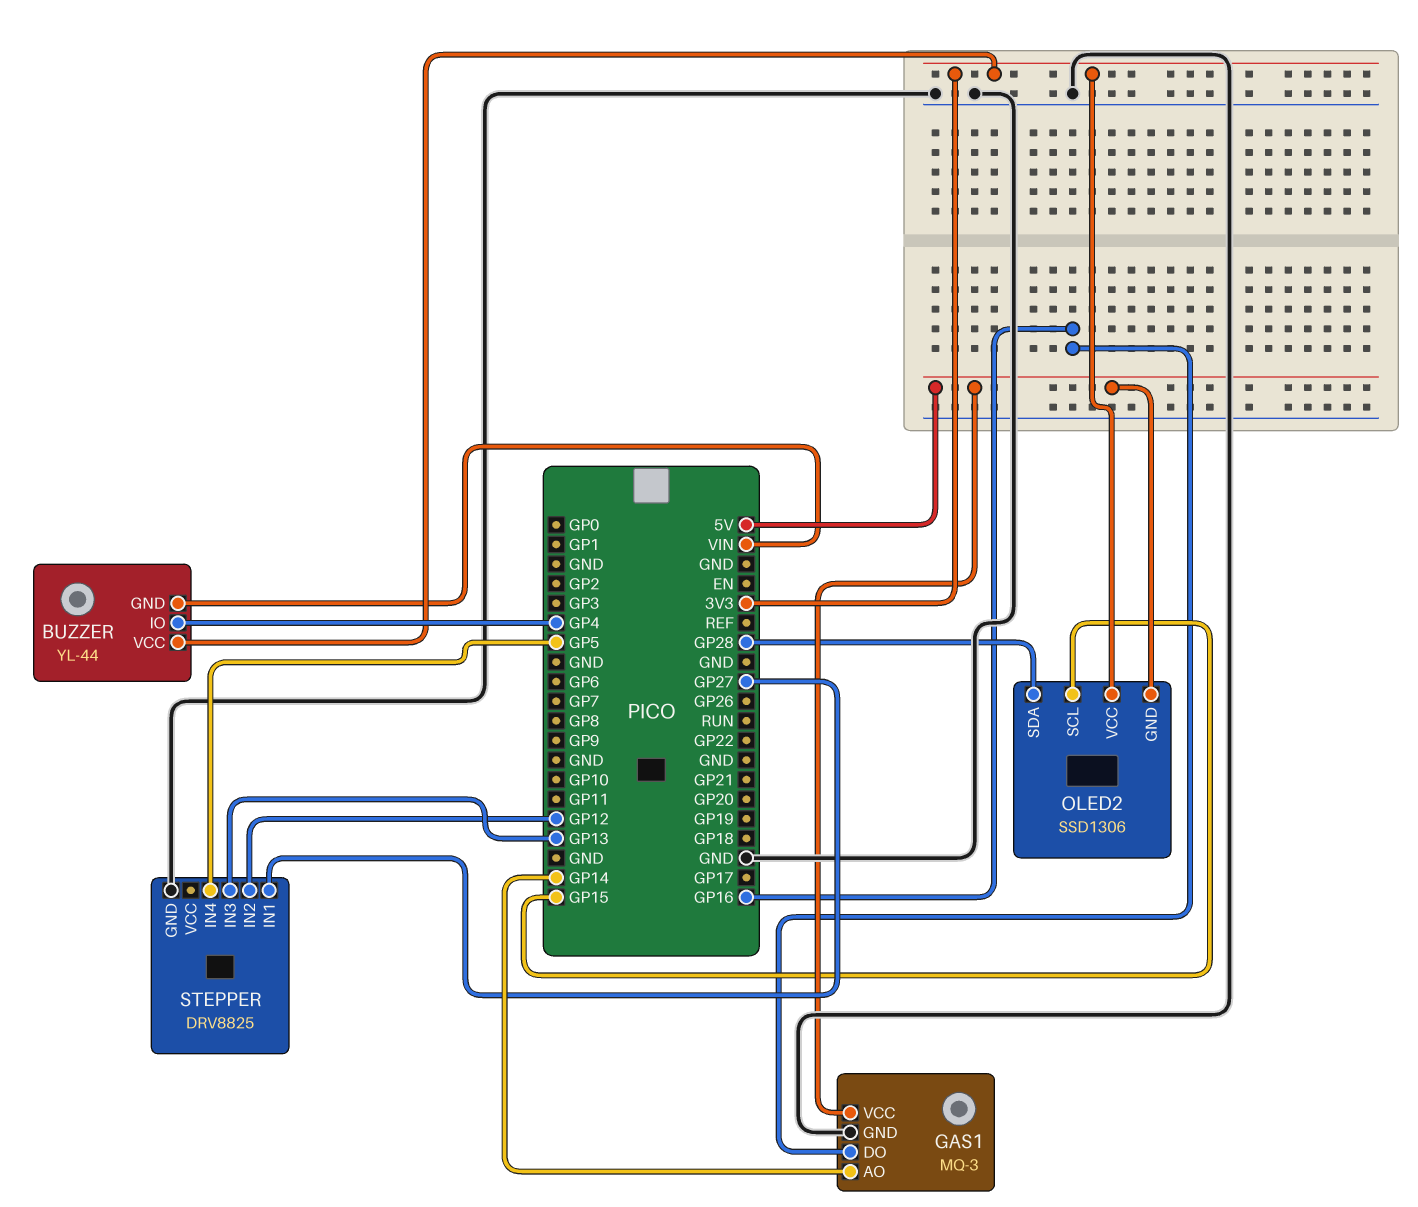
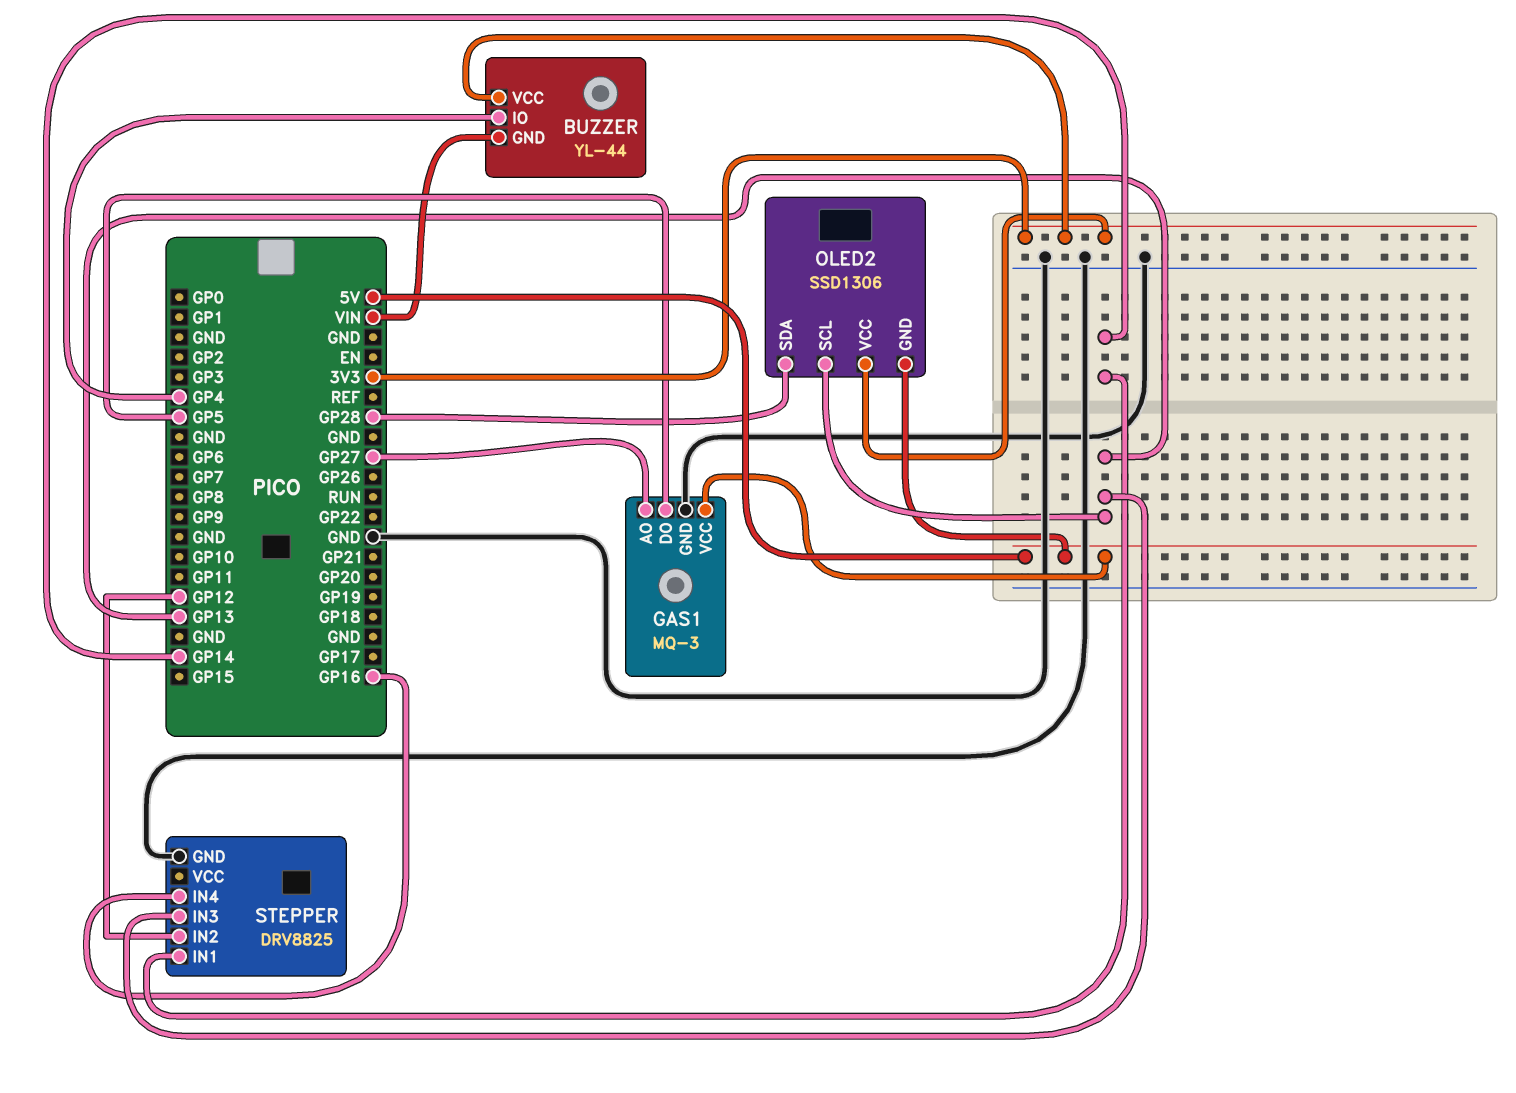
GAS1 pin AO: GP14 -> GP27
GAS1 pin DO: GP16 -> GP5
OLED2 pin SCL: GP15 -> GP13
STEPPER pin IN1: GP27 -> GP14
STEPPER pin IN4: GP5 -> GP16

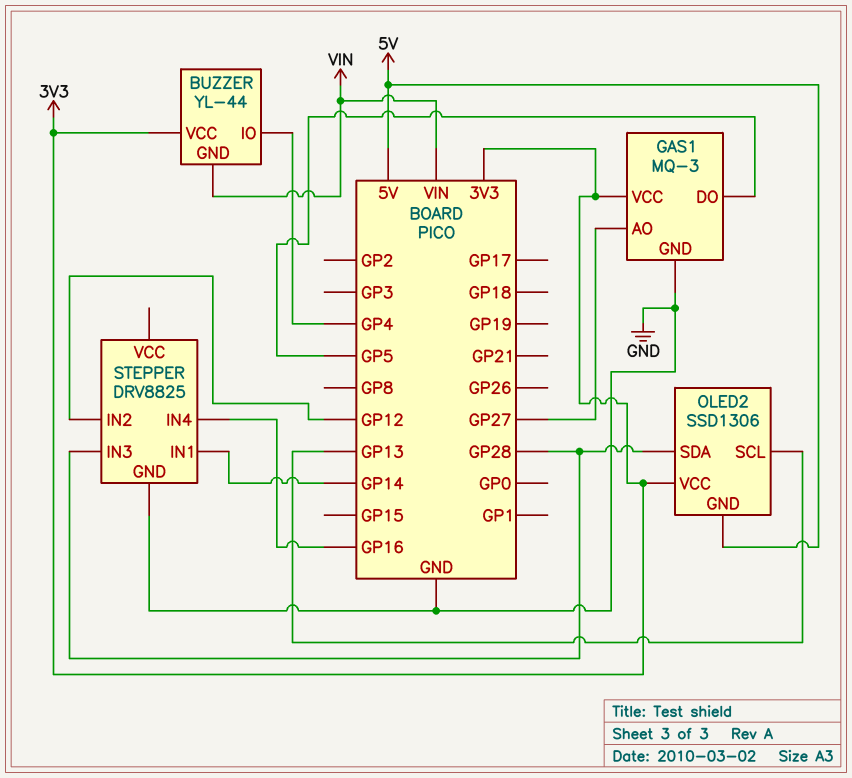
GAS1 pin VCC: 5V -> 3V3
STEPPER pin IN3: GP13 -> GP28

